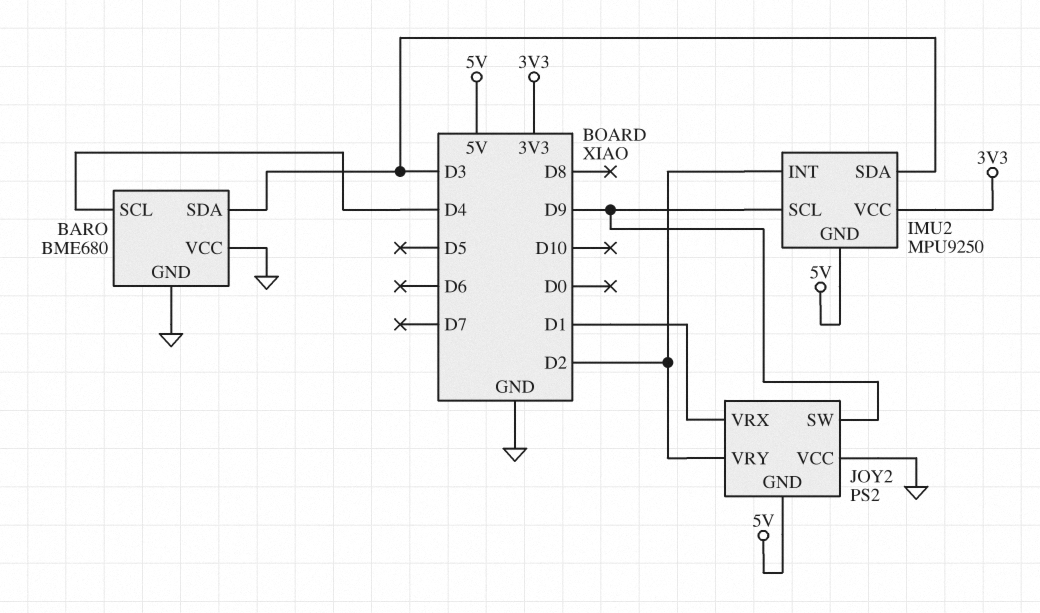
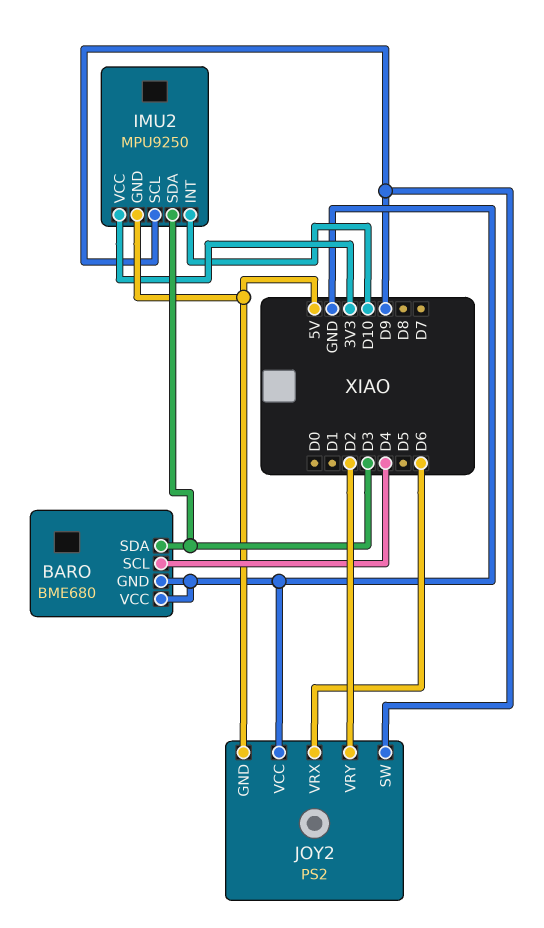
IMU2 pin INT: D2 -> D10
JOY2 pin VRX: D1 -> D6

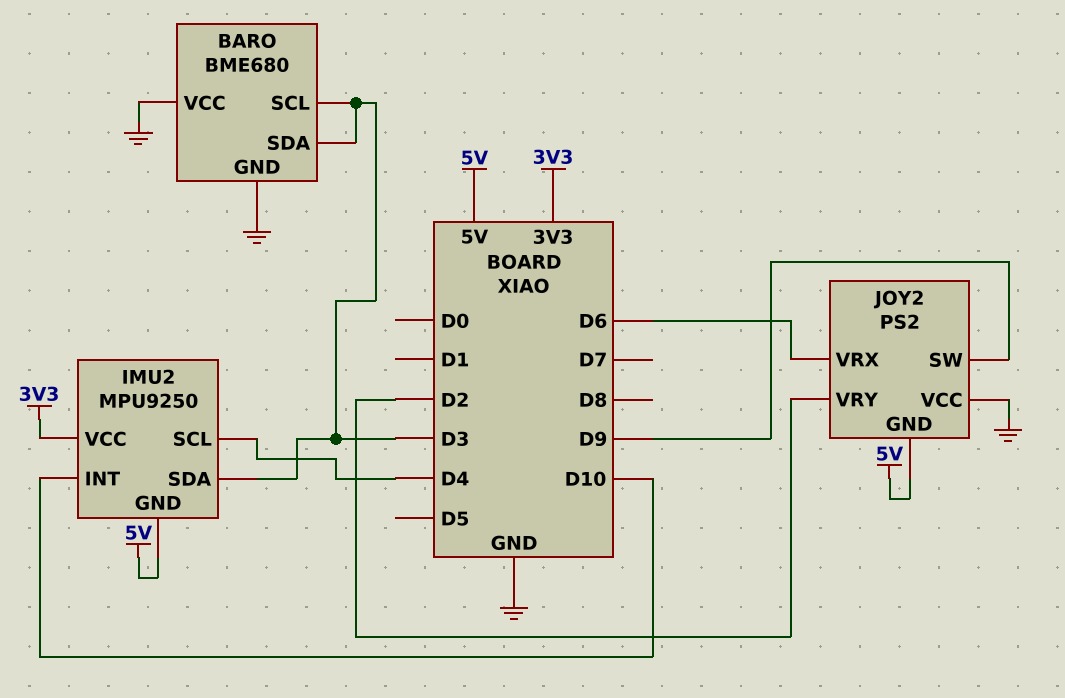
BARO pin SCL: D4 -> D3
IMU2 pin SCL: D9 -> D4

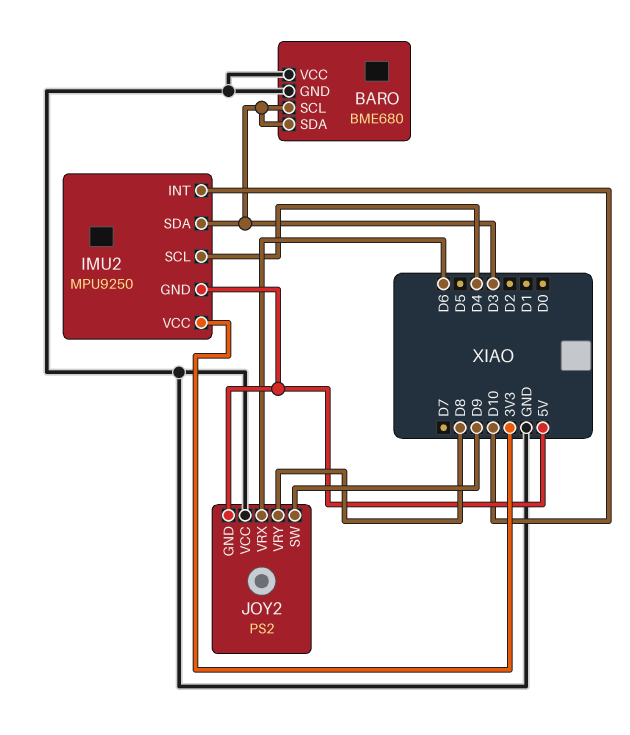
JOY2 pin VRY: D2 -> D8

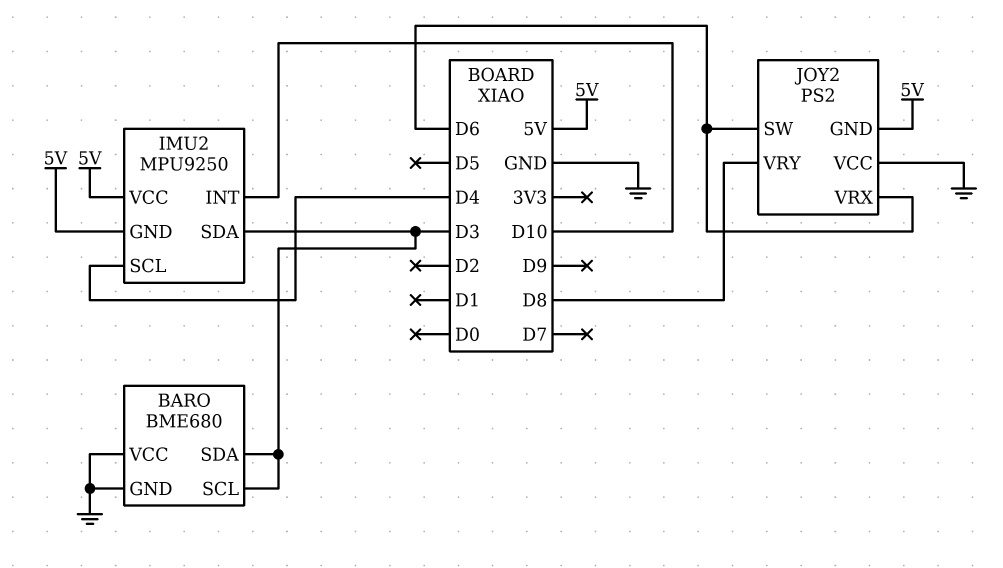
IMU2 pin VCC: 3V3 -> 5V
JOY2 pin SW: D9 -> D6

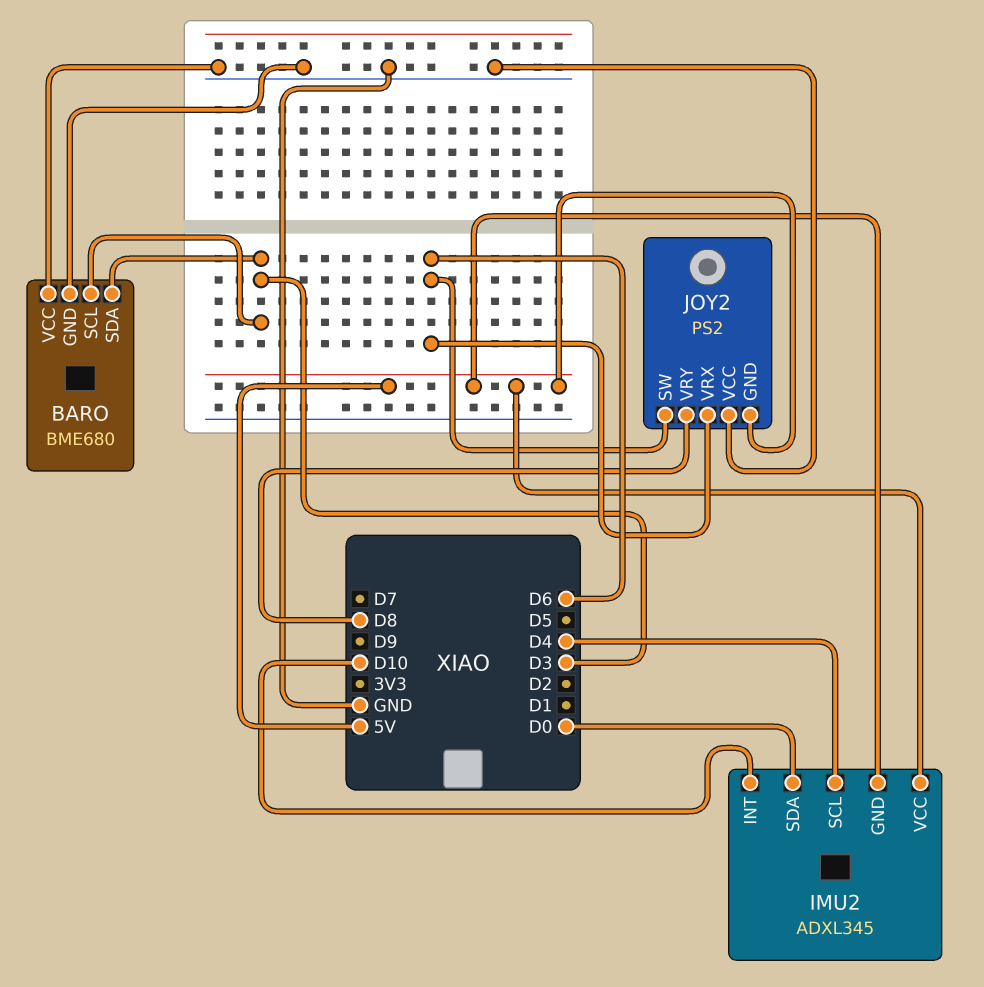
IMU2: MPU9250 -> ADXL345
IMU2 pin SDA: D3 -> D0

